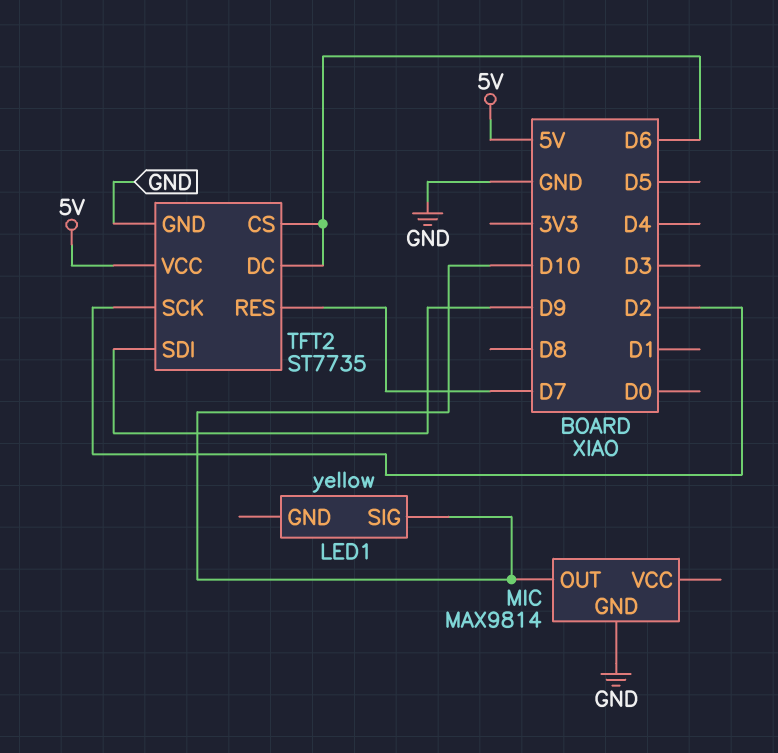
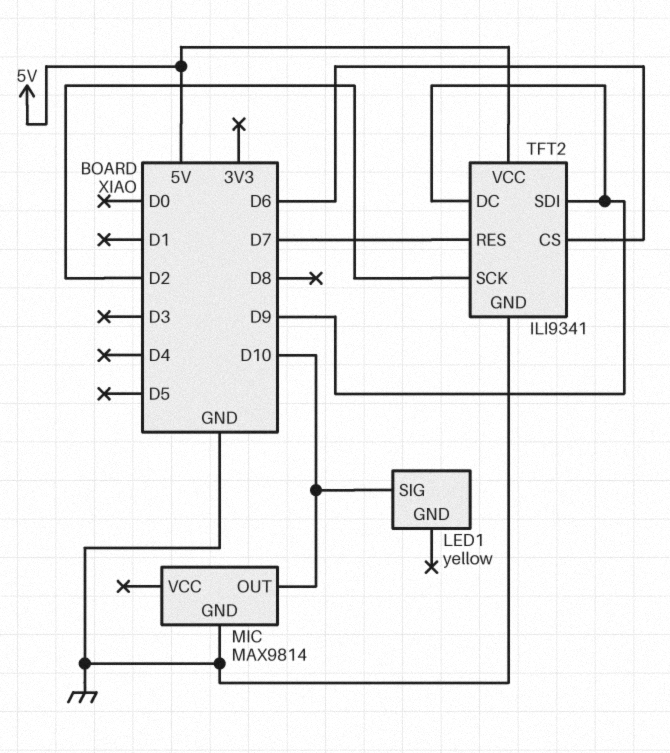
TFT2: ST7735 -> ILI9341
TFT2 pin DC: D6 -> D9

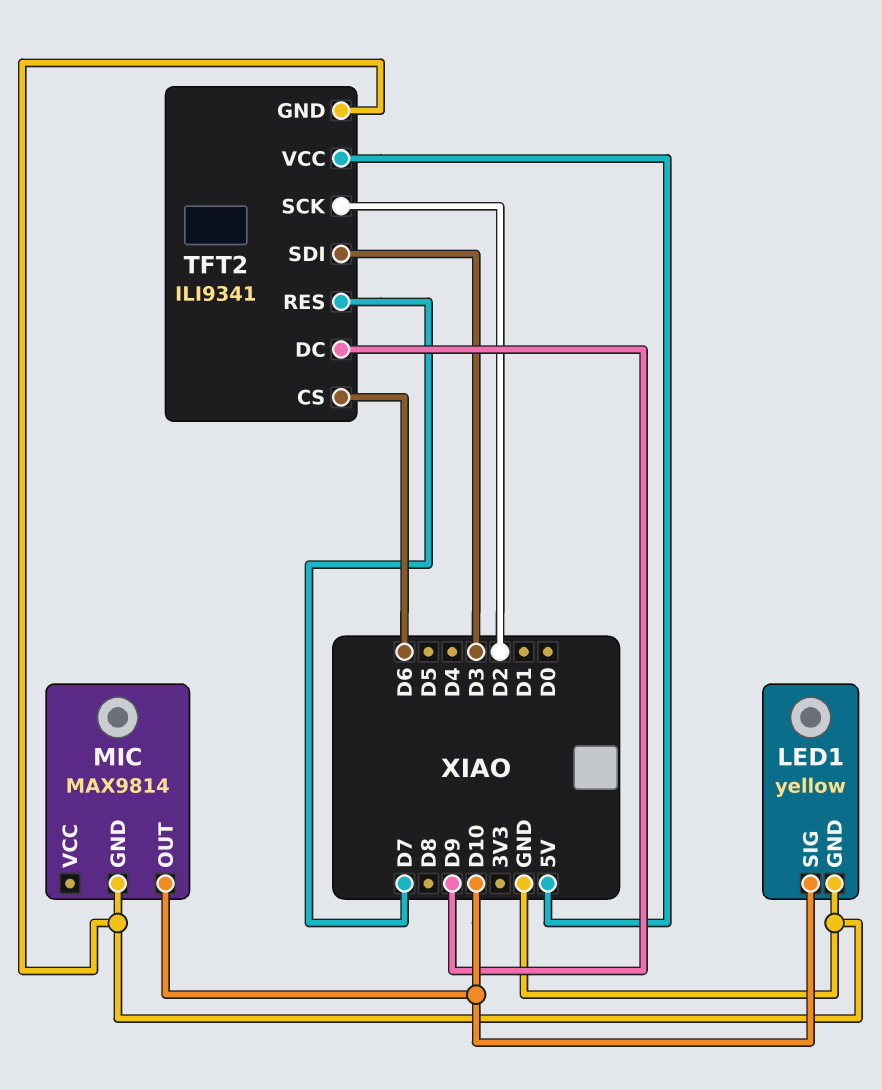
LED1 pin GND: none -> GND
TFT2 pin SDI: D9 -> D3

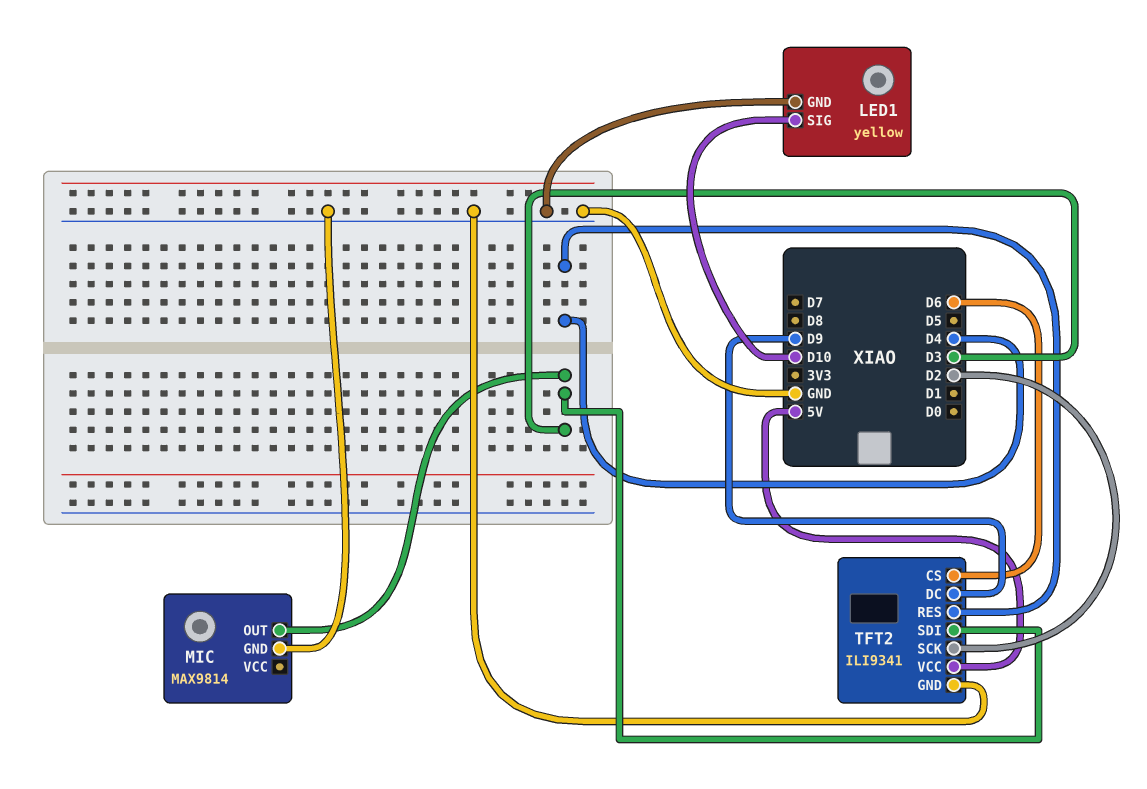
MIC pin OUT: D10 -> D3
TFT2 pin RES: D7 -> D4

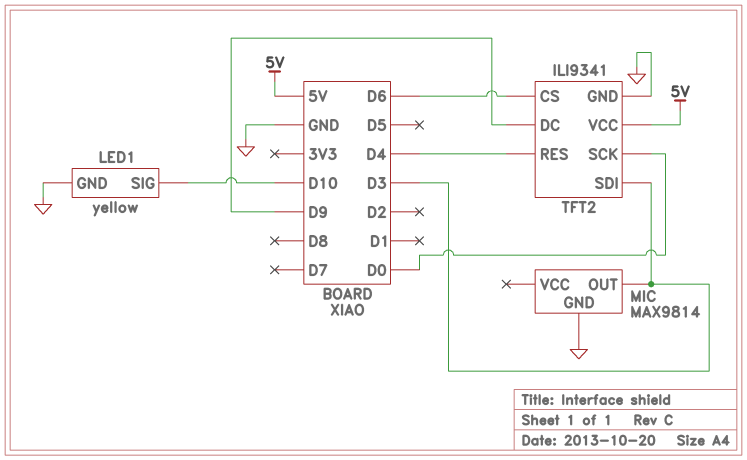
TFT2 pin SCK: D2 -> D0

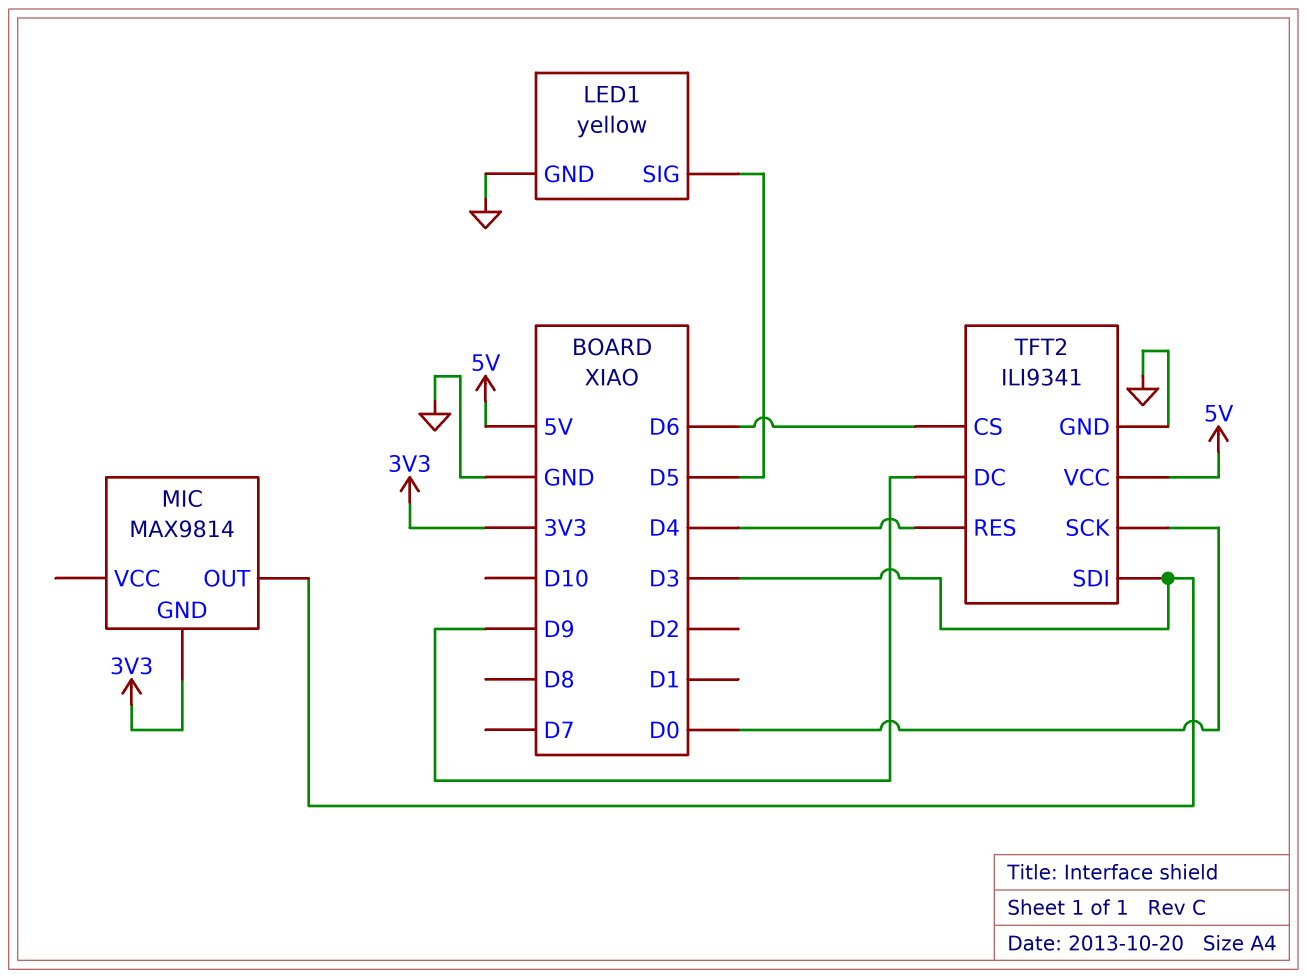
LED1 pin SIG: D10 -> D5
MIC pin GND: GND -> 3V3

